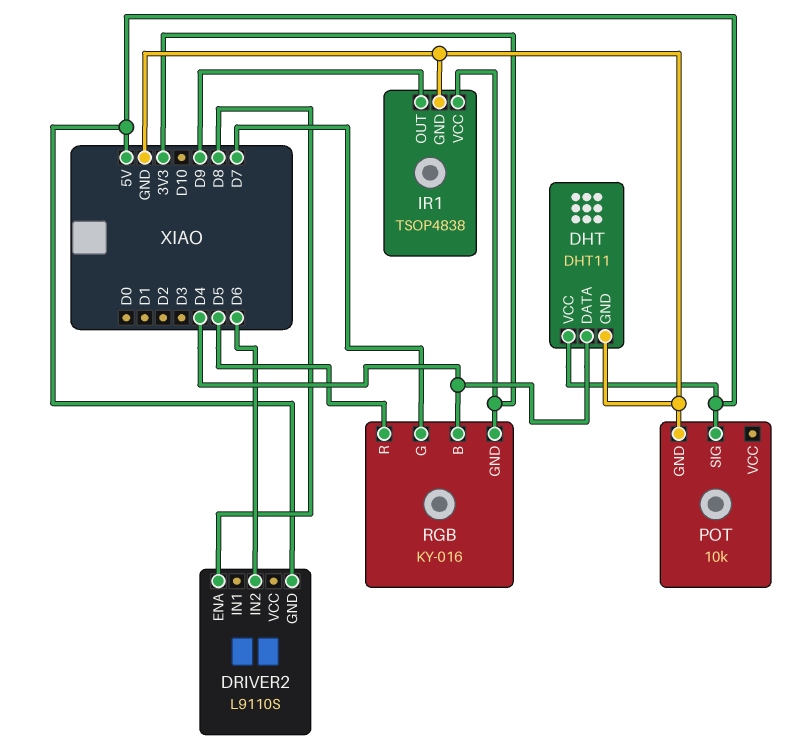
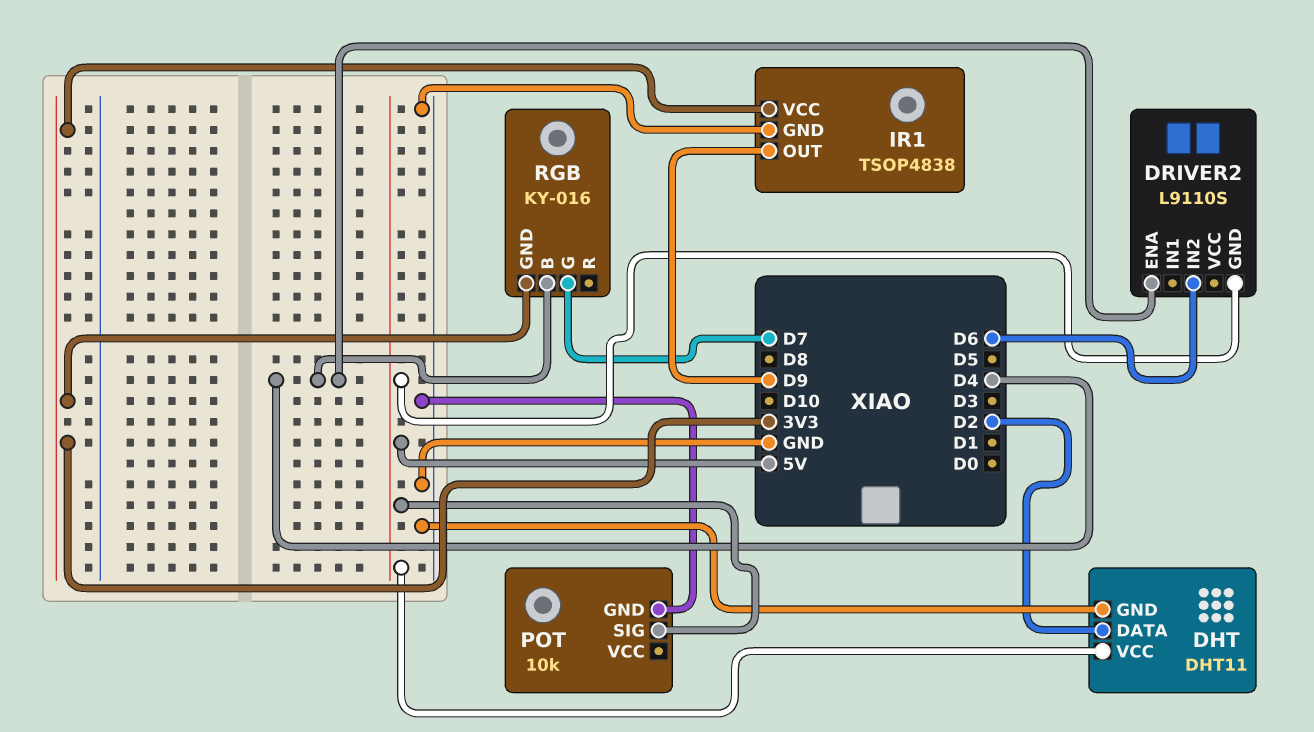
DHT pin DATA: D4 -> D2
DRIVER2 pin ENA: D8 -> D4
RGB pin R: D5 -> none

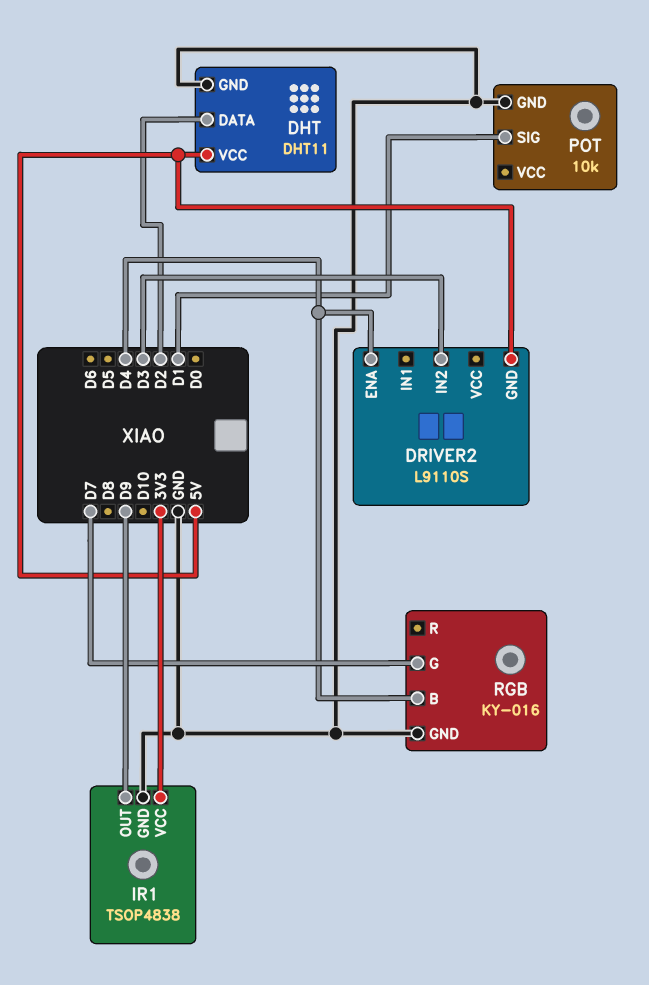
DRIVER2 pin IN2: D6 -> D3
POT pin SIG: 5V -> D1
RGB pin GND: 3V3 -> GND

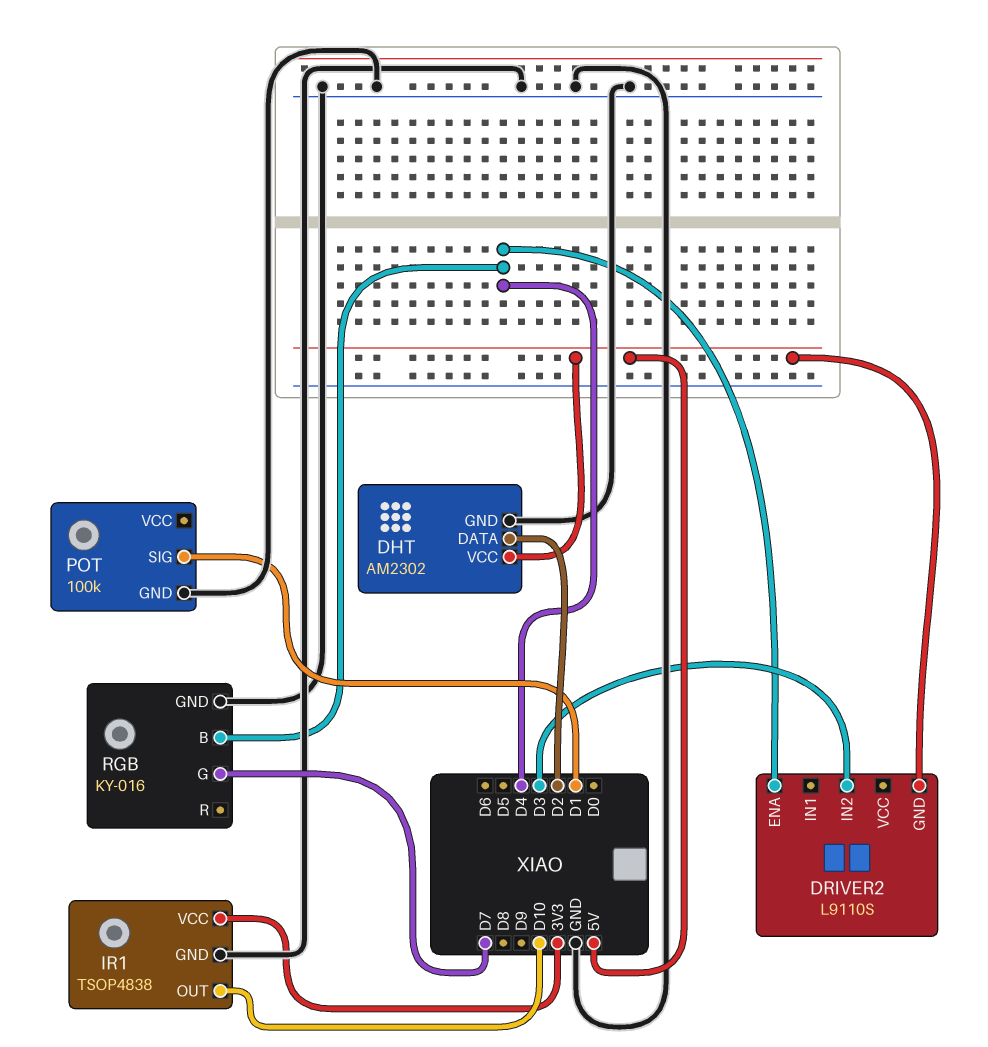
DHT: DHT11 -> AM2302
IR1 pin OUT: D9 -> D10
POT: 10k -> 100k

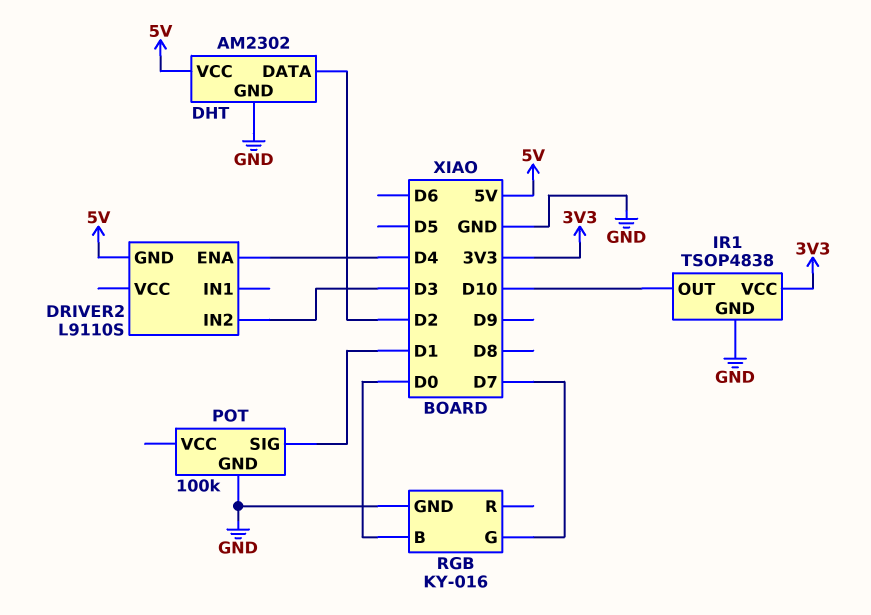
RGB pin B: D4 -> D0

